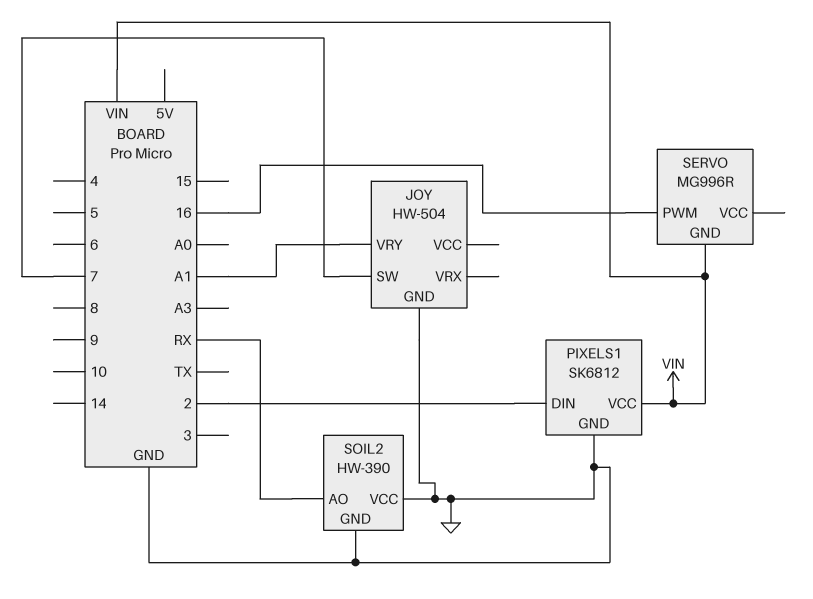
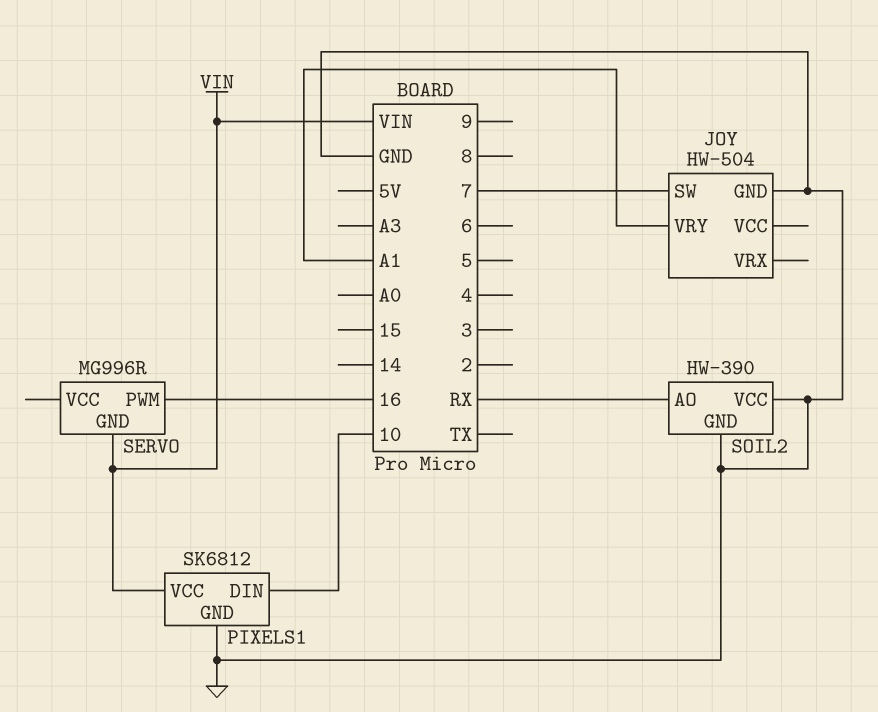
PIXELS1 pin DIN: 2 -> 10

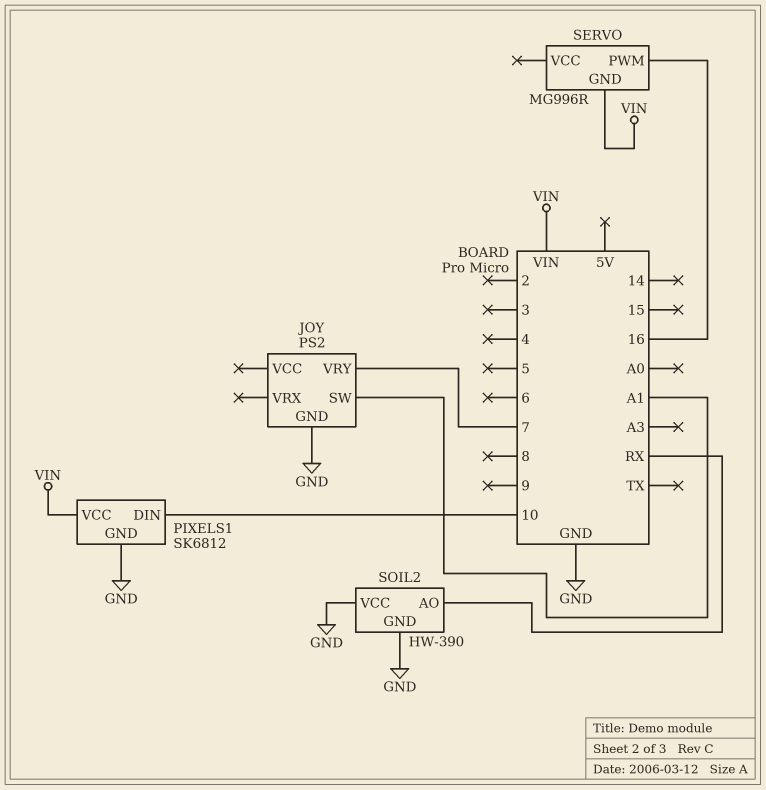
JOY: HW-504 -> PS2
JOY pin SW: 7 -> A1
JOY pin VRY: A1 -> 7

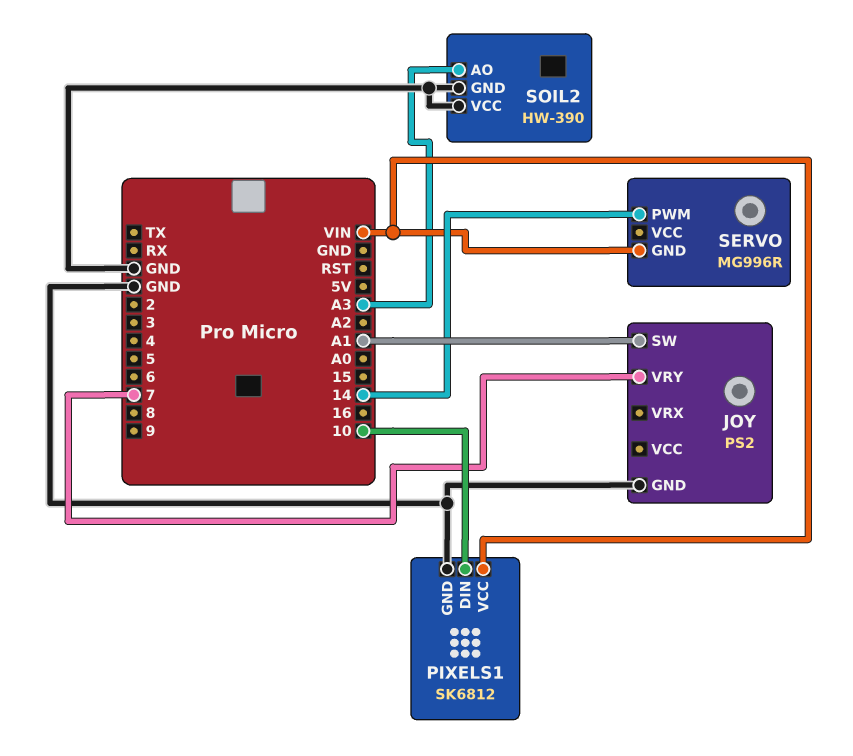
SERVO pin PWM: 16 -> 14
SOIL2 pin AO: RX -> A3

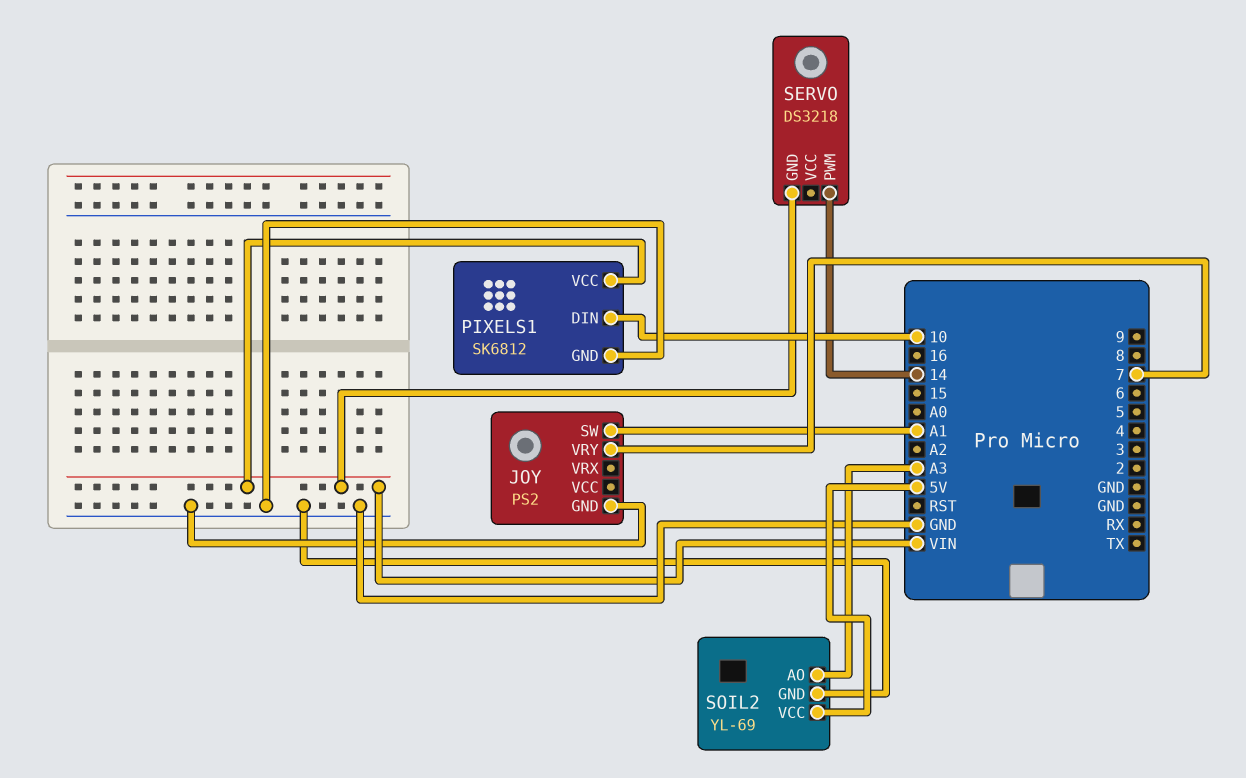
SERVO: MG996R -> DS3218
SOIL2: HW-390 -> YL-69
SOIL2 pin VCC: GND -> 5V

